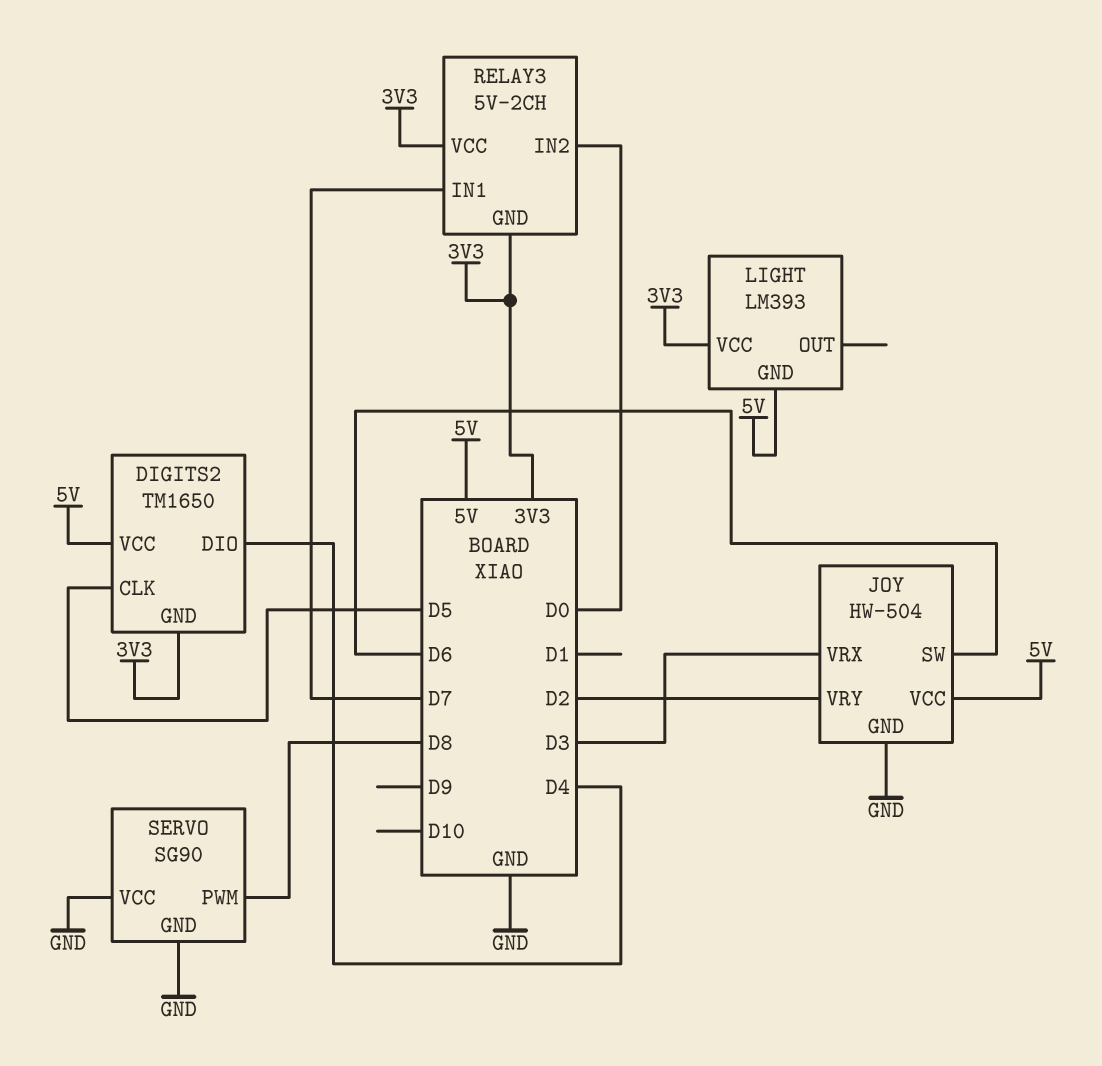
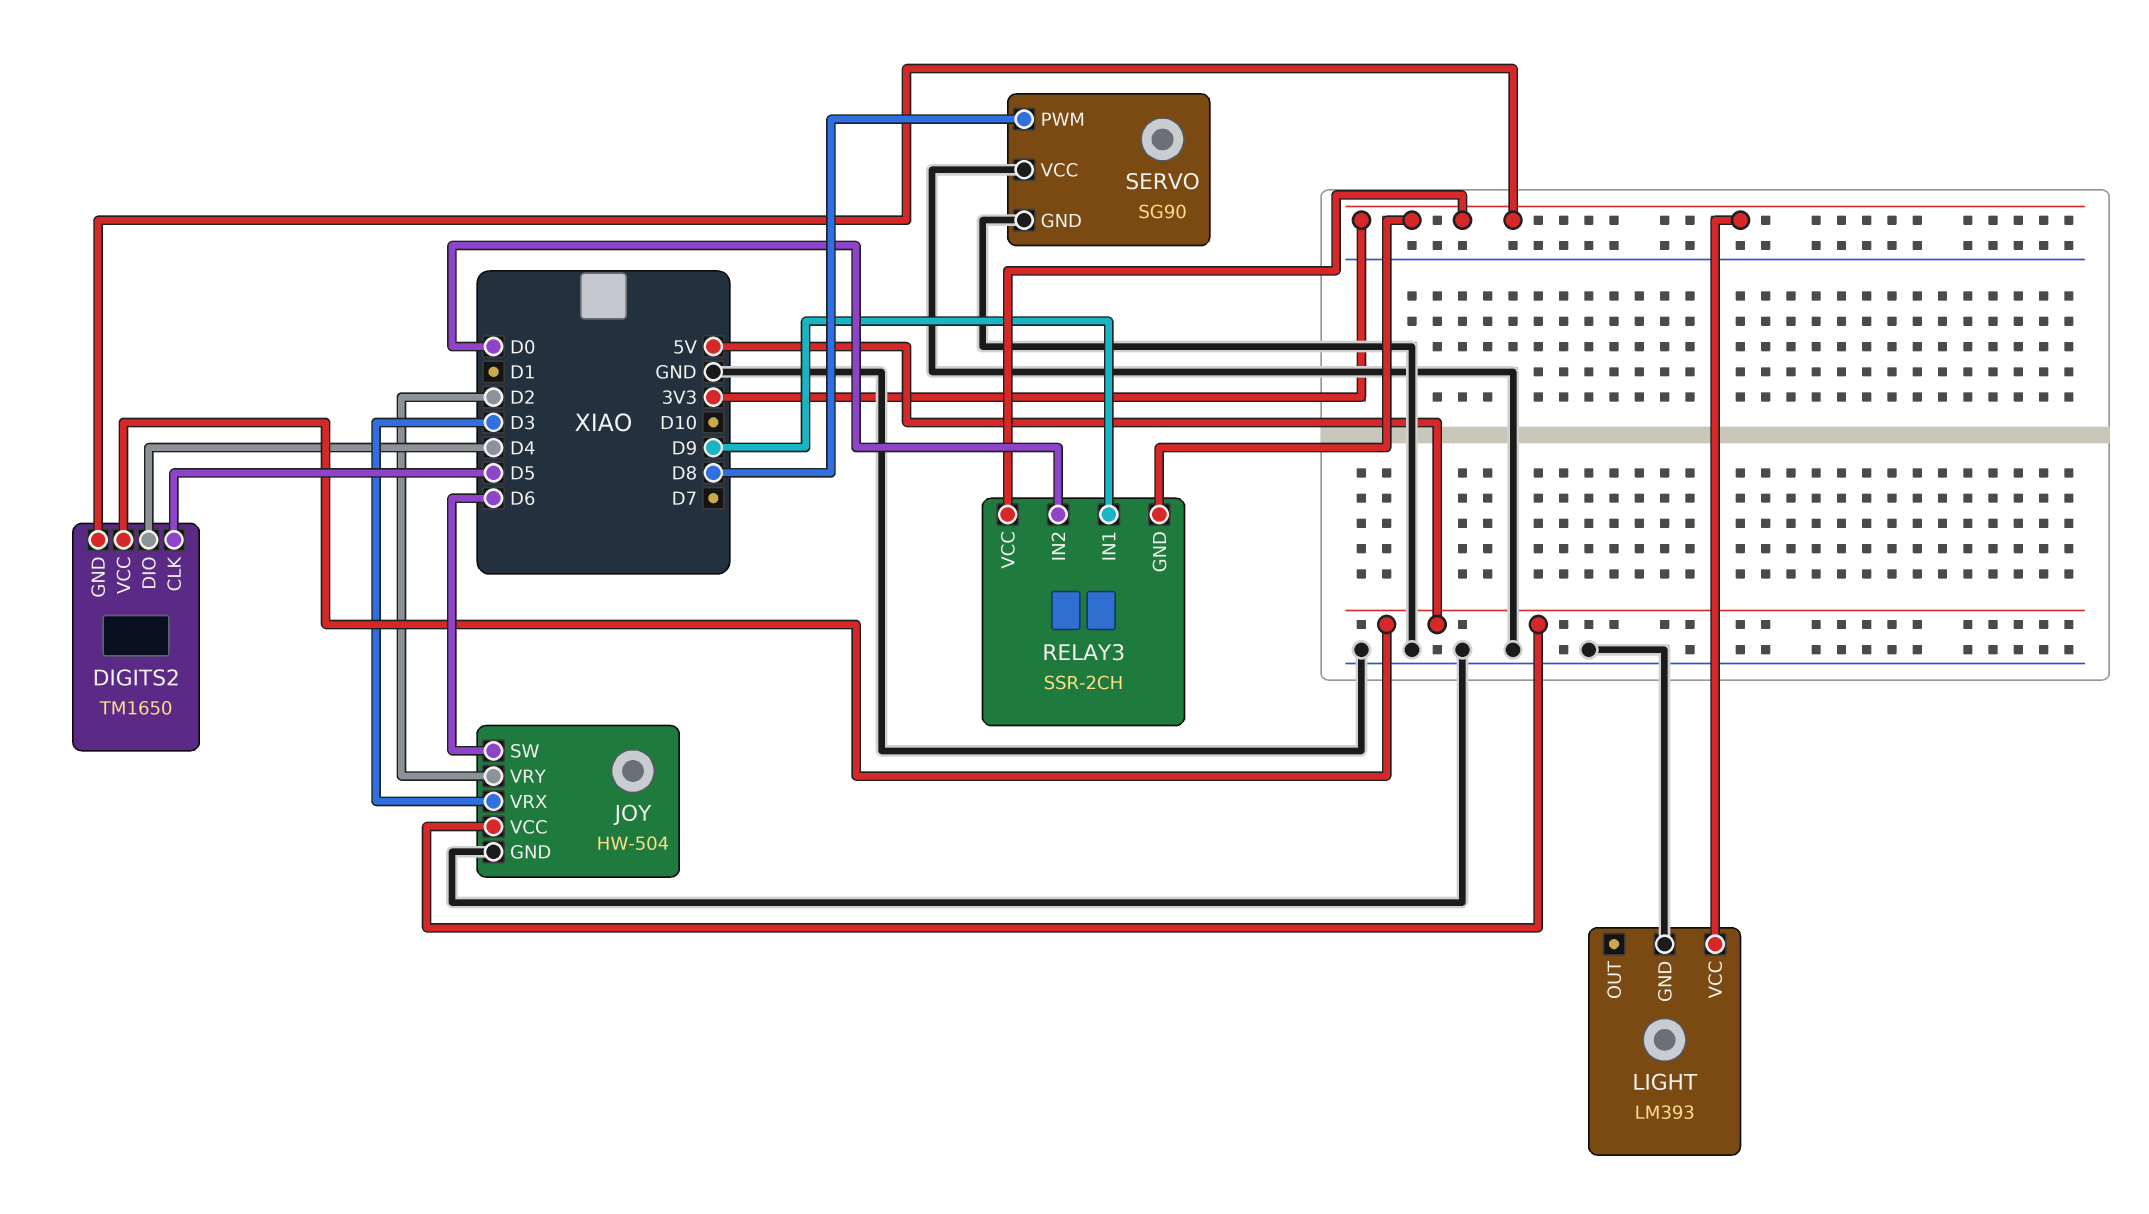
LIGHT pin GND: 5V -> GND
RELAY3: 5V-2CH -> SSR-2CH
RELAY3 pin IN1: D7 -> D9

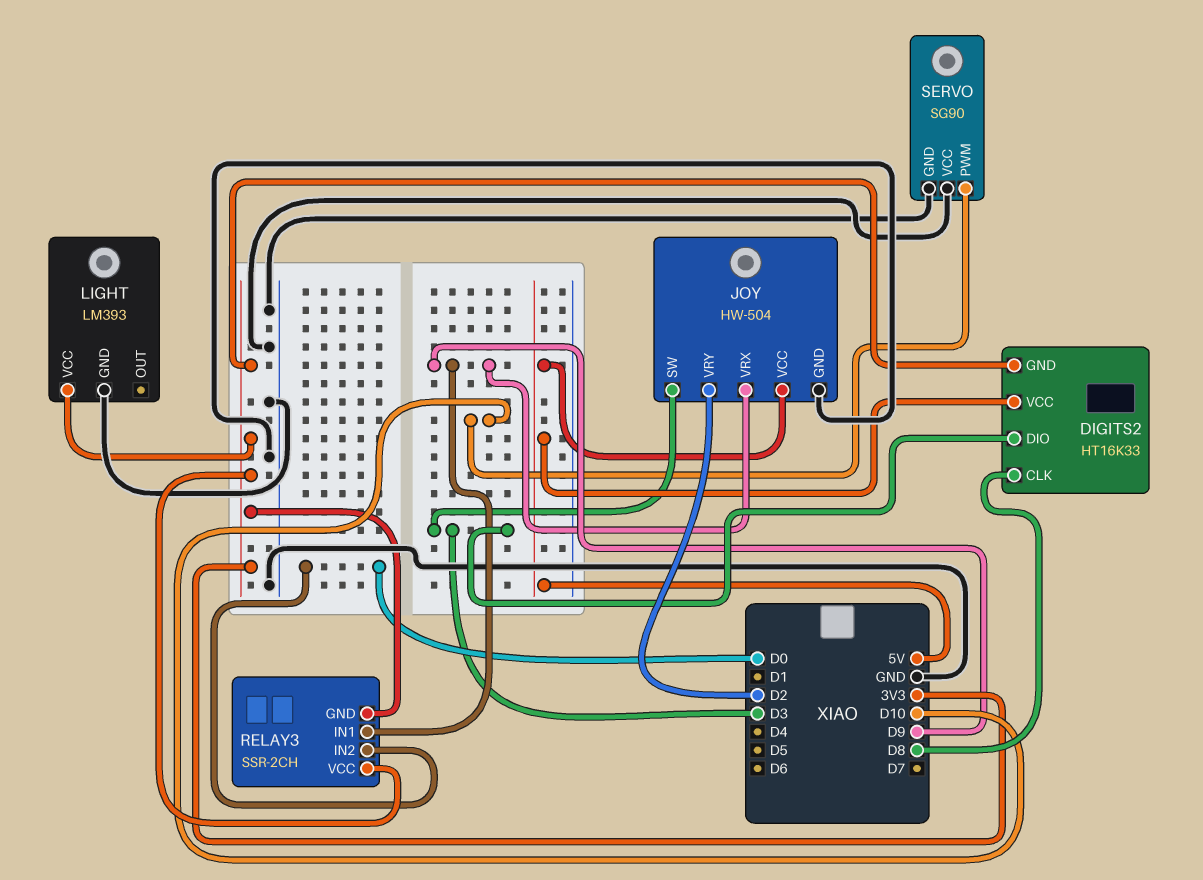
DIGITS2: TM1650 -> HT16K33
DIGITS2 pin CLK: D5 -> D8
DIGITS2 pin DIO: D4 -> D3
JOY pin SW: D6 -> D3
JOY pin VRX: D3 -> D9
SERVO pin PWM: D8 -> D10

